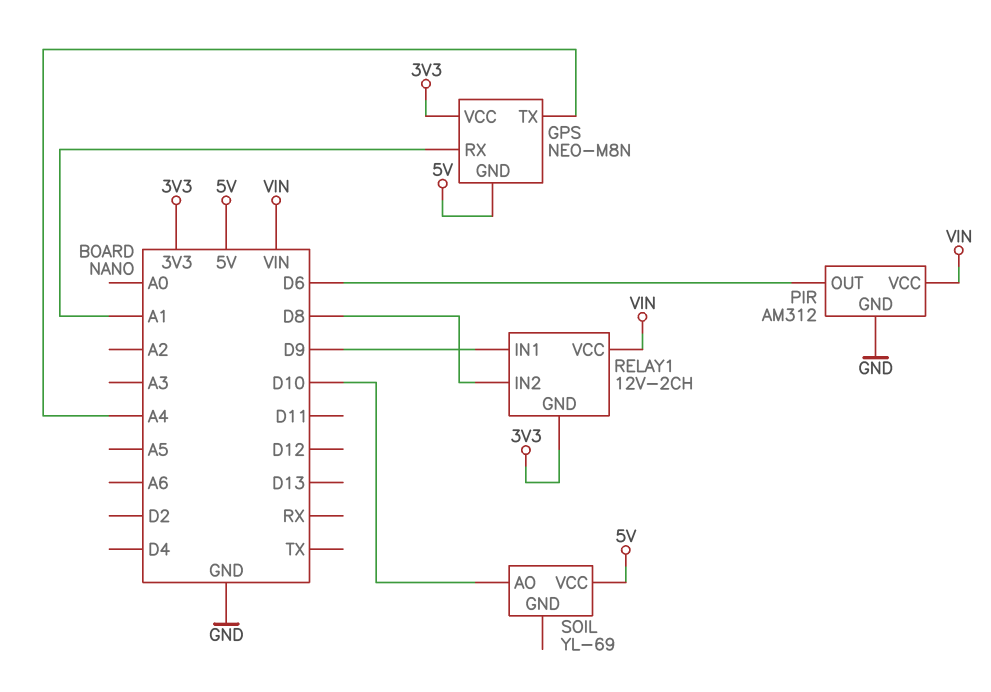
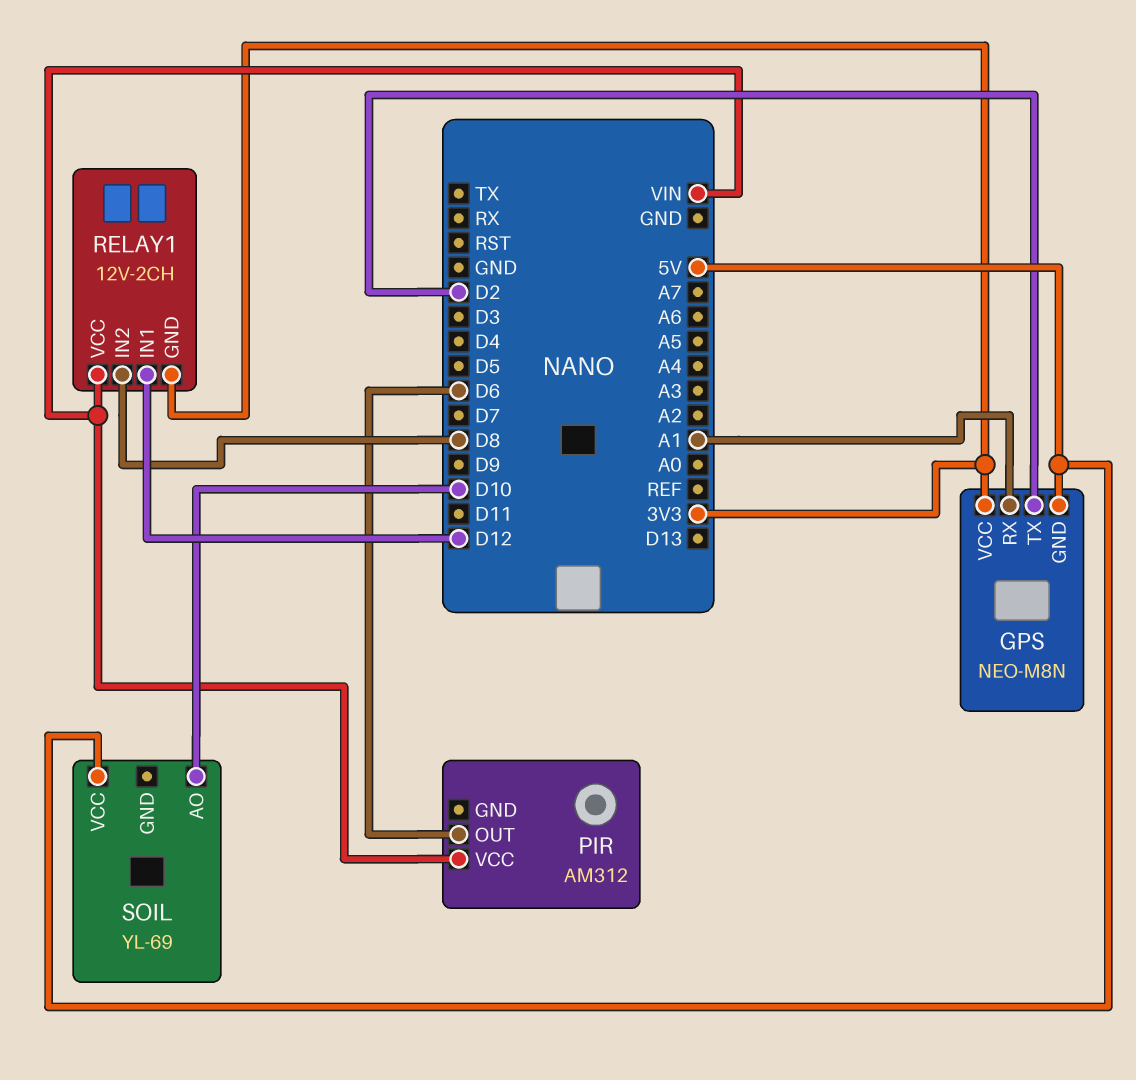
GPS pin TX: A4 -> D2
PIR pin GND: GND -> none
RELAY1 pin IN1: D9 -> D12

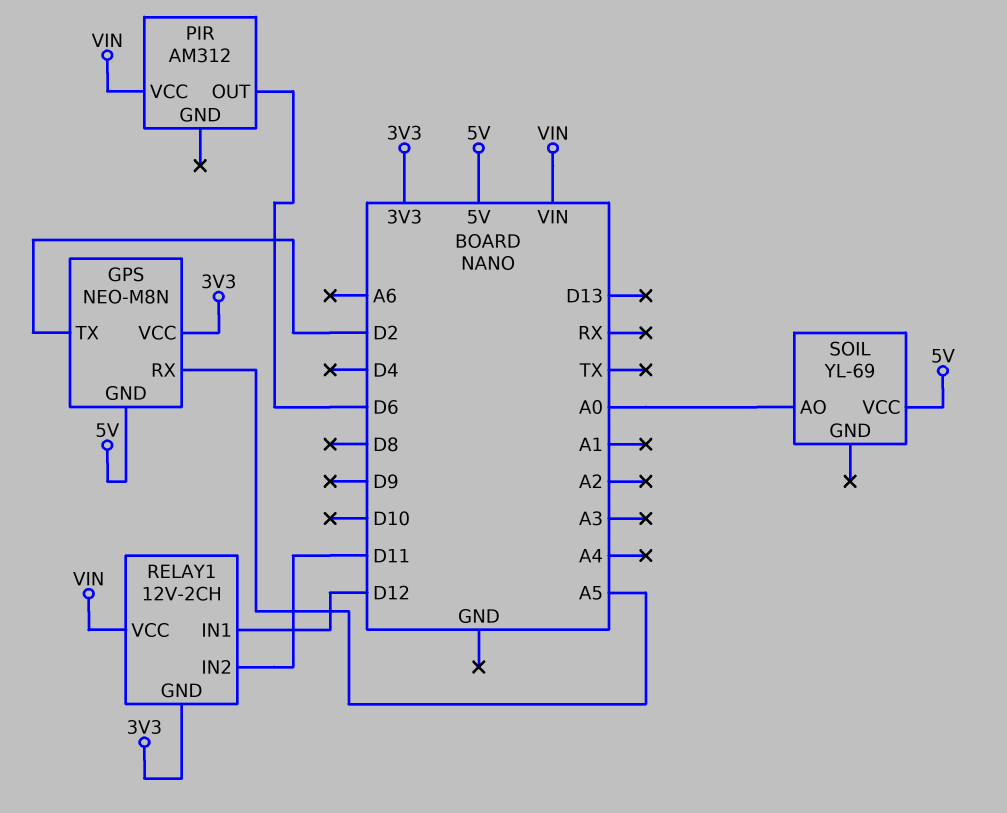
GPS pin RX: A1 -> A5
RELAY1 pin IN2: D8 -> D11
SOIL pin AO: D10 -> A0

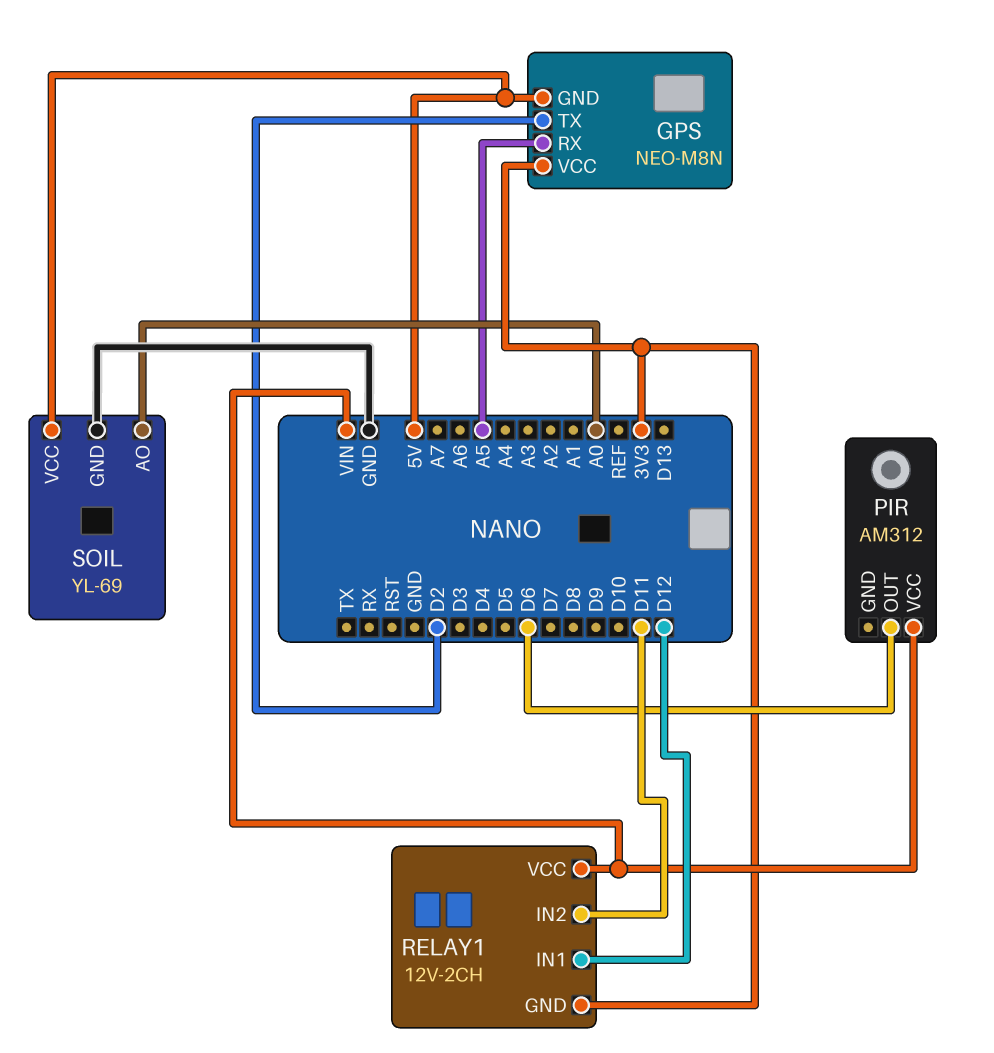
SOIL pin GND: none -> GND

